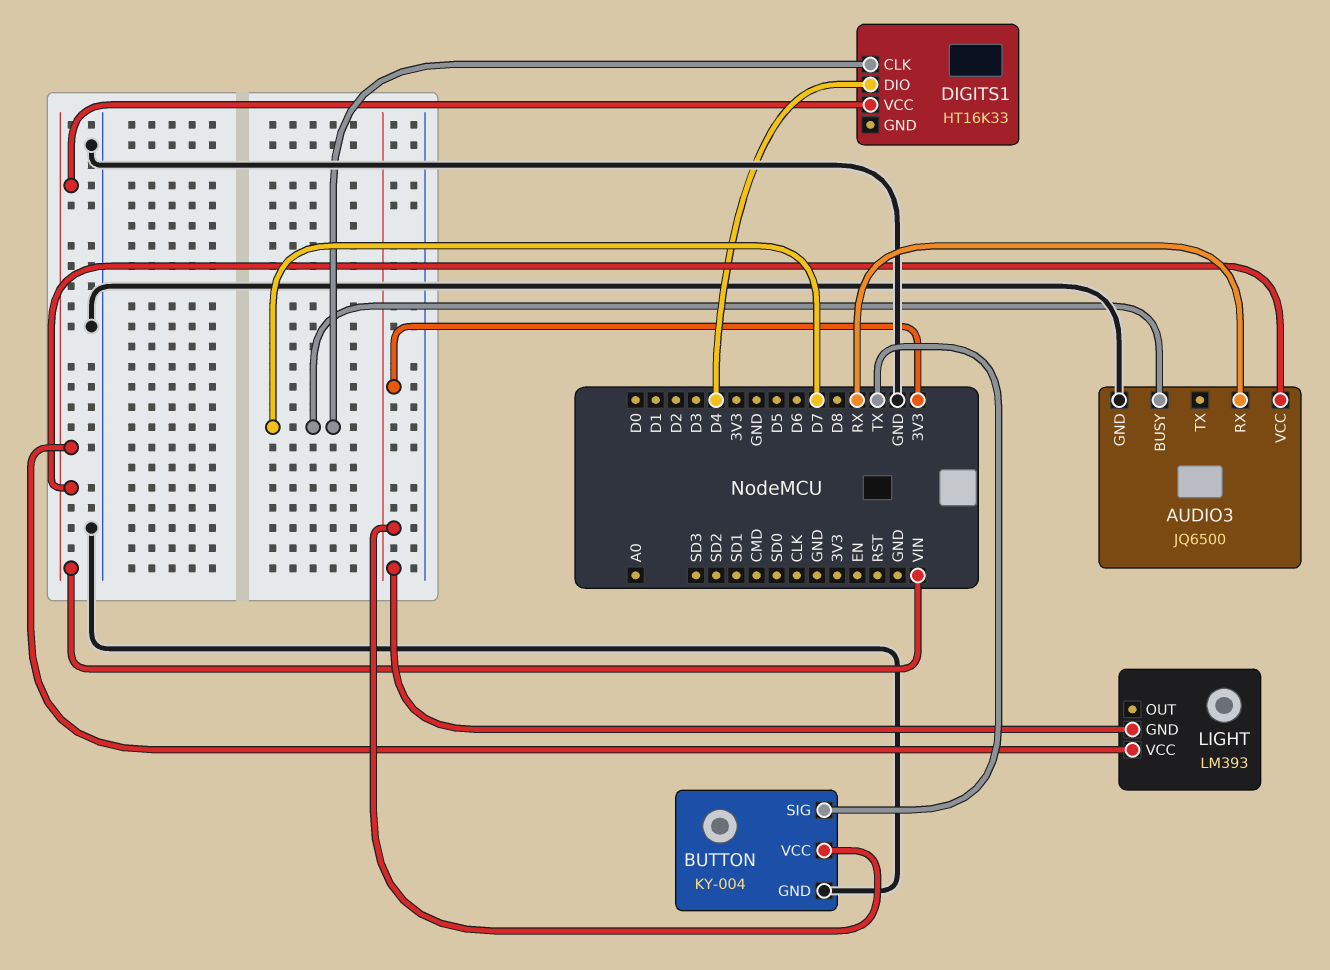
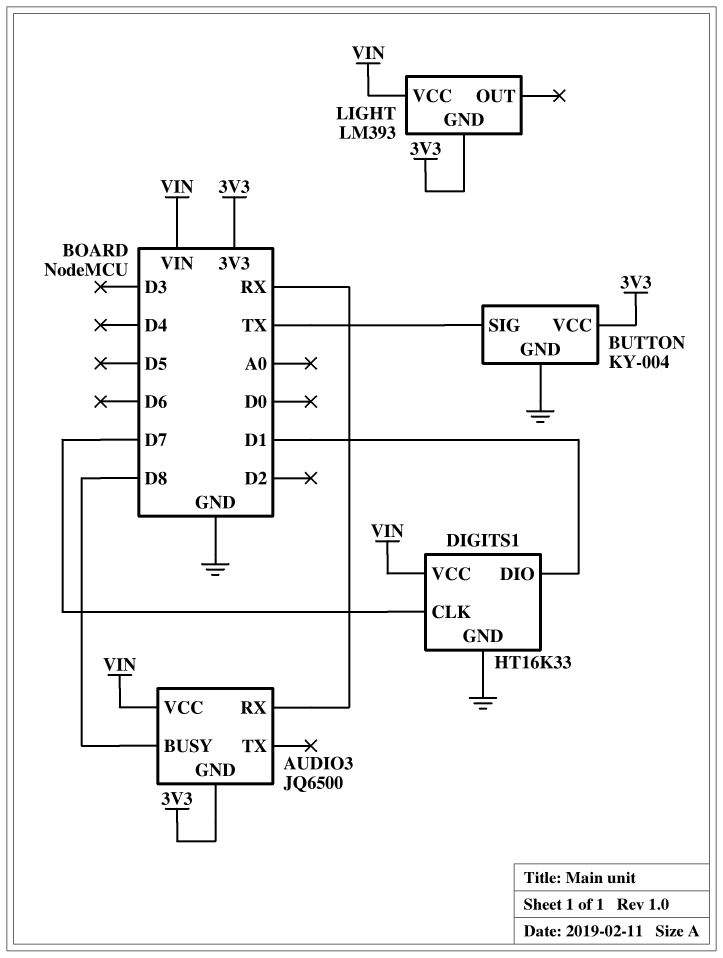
AUDIO3 pin BUSY: D7 -> D8
AUDIO3 pin GND: GND -> 3V3
DIGITS1 pin DIO: D4 -> D1
DIGITS1 pin GND: none -> GND

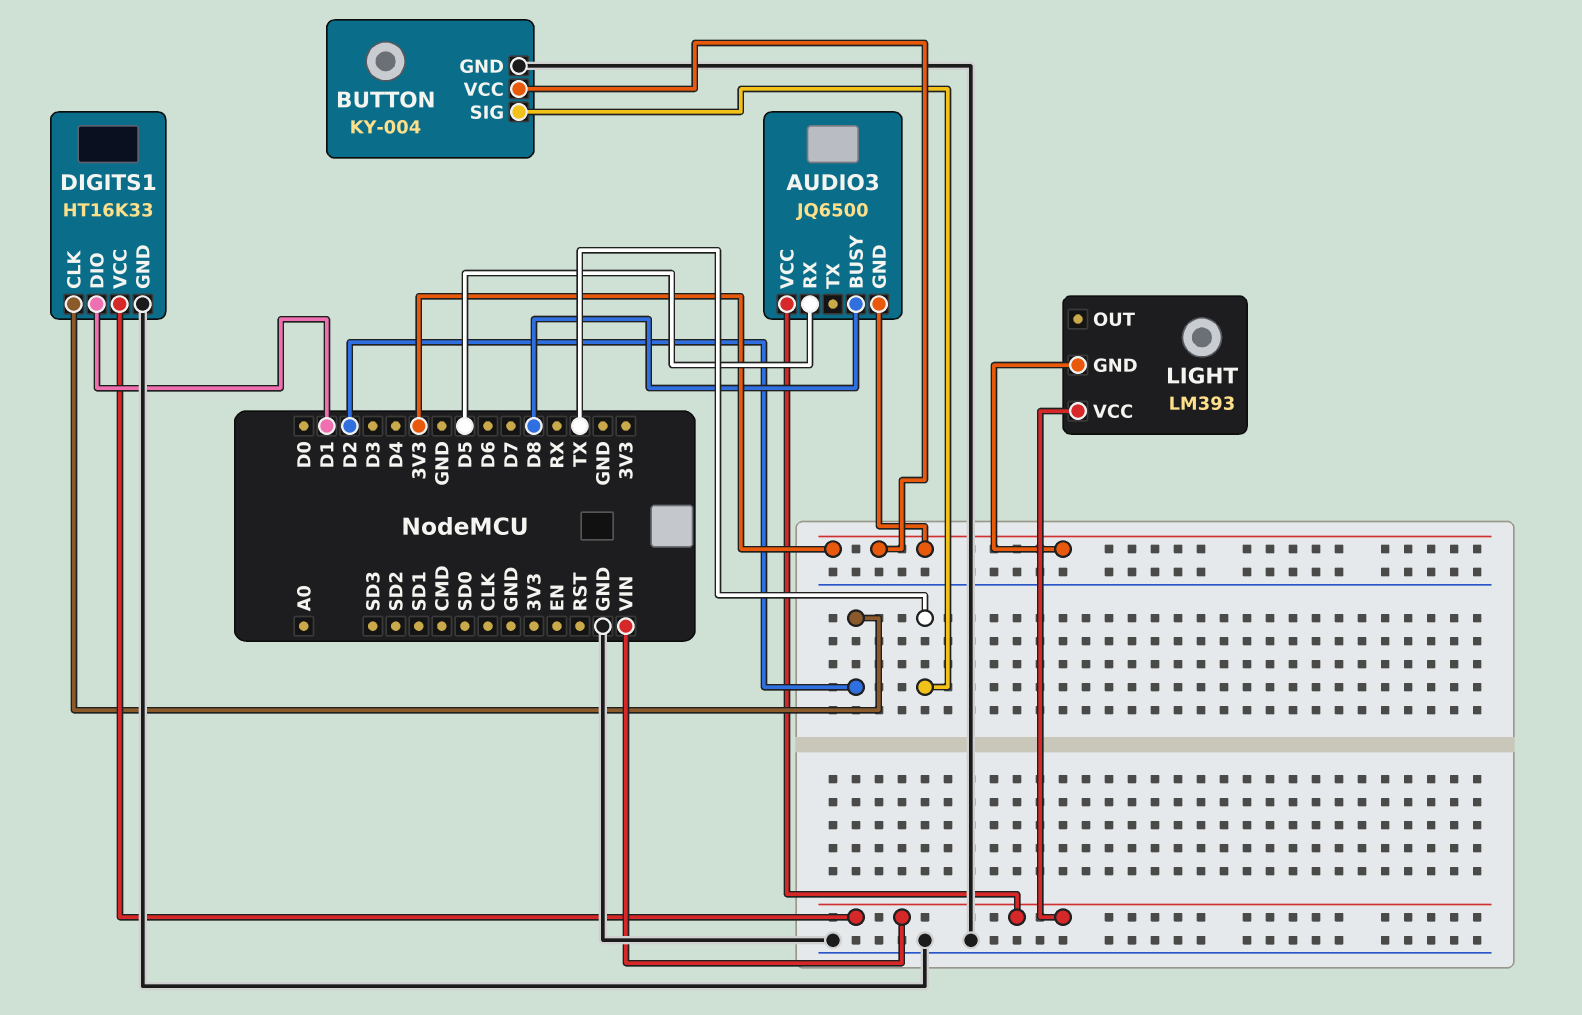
AUDIO3 pin RX: RX -> D5
DIGITS1 pin CLK: D7 -> D2

